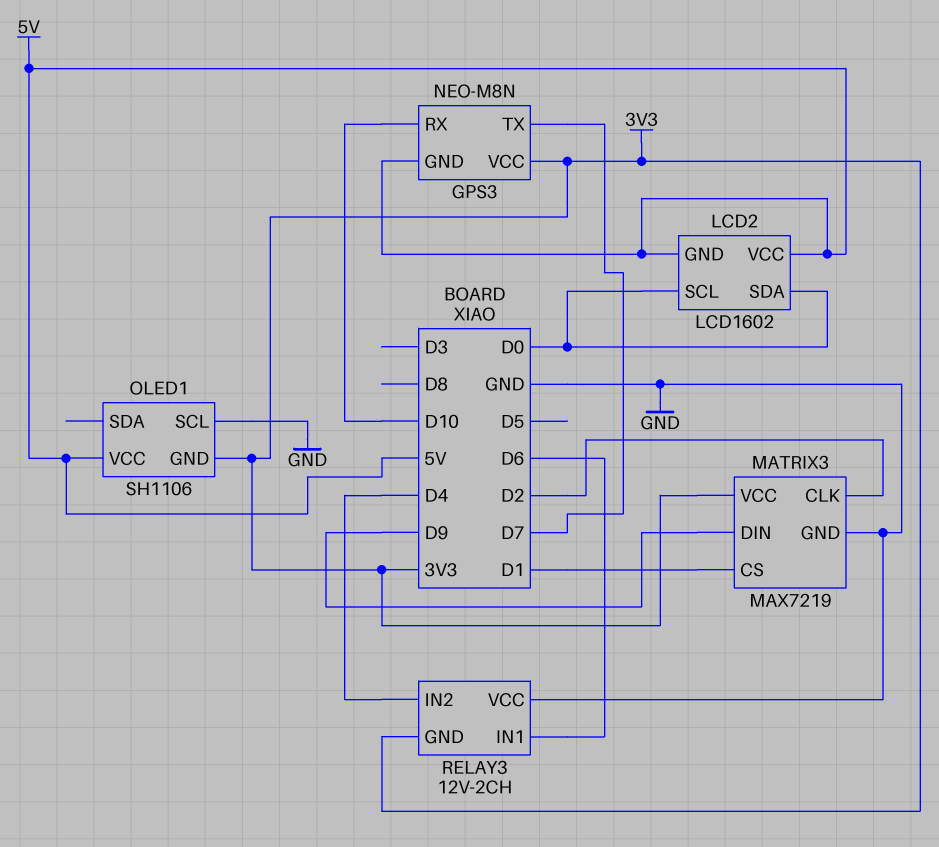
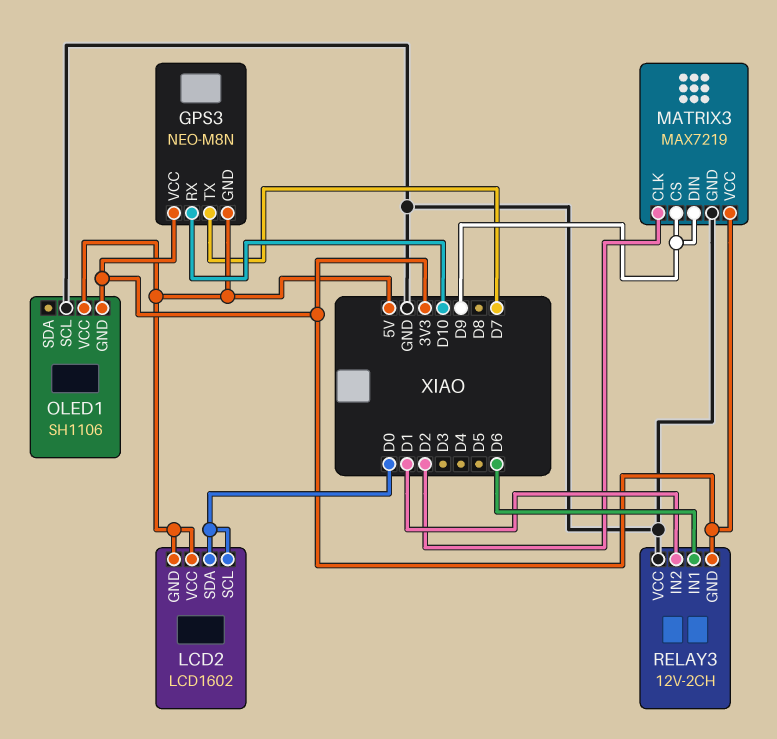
MATRIX3 pin CS: D1 -> D9
RELAY3 pin IN2: D4 -> D1

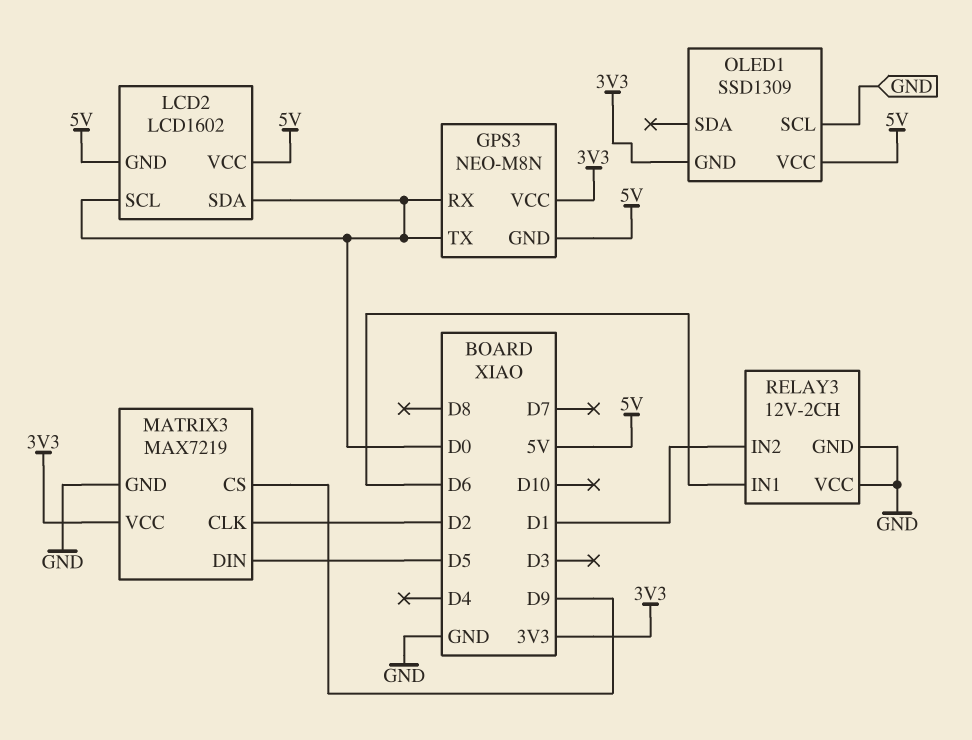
GPS3 pin RX: D10 -> D0
GPS3 pin TX: D7 -> D0
MATRIX3 pin DIN: D9 -> D5
OLED1: SH1106 -> SSD1309
RELAY3 pin GND: 3V3 -> GND

